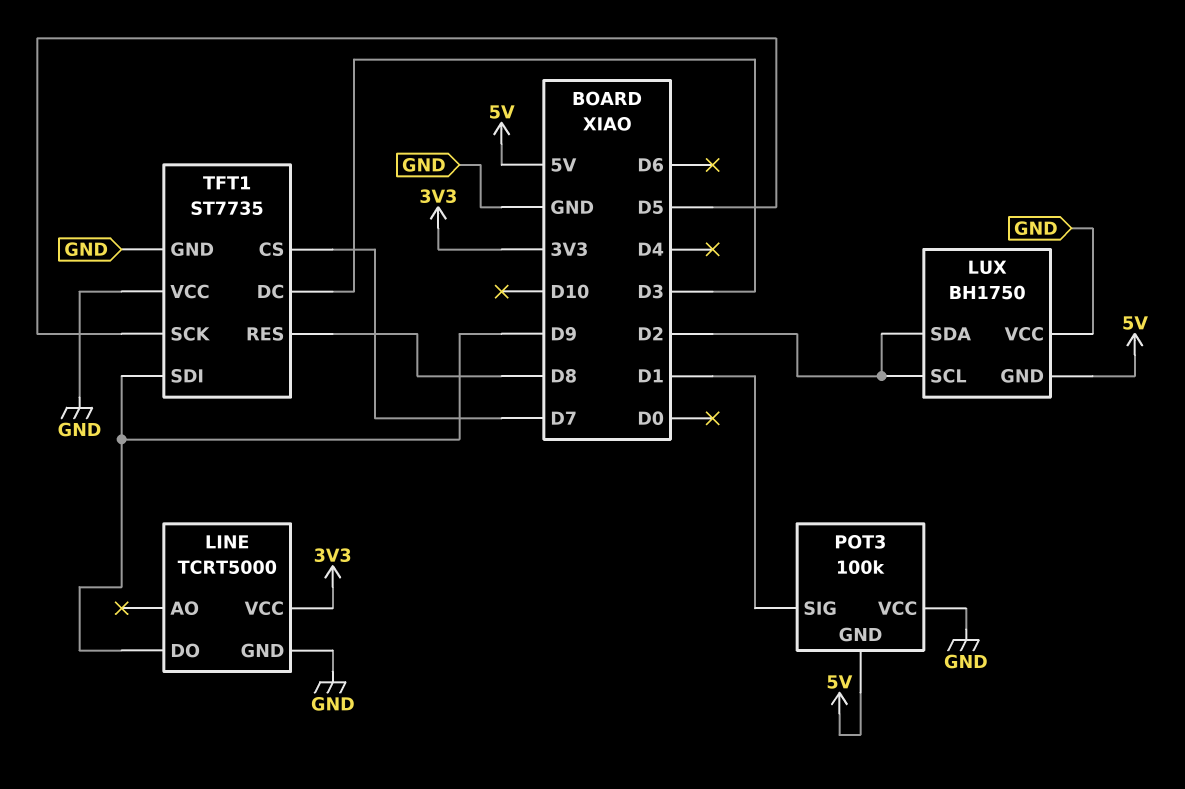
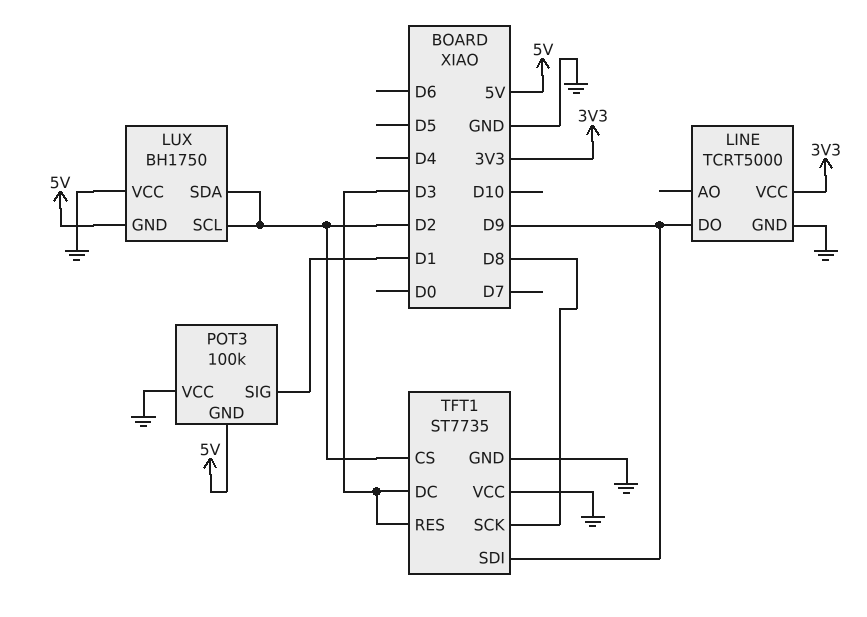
TFT1 pin CS: D7 -> D2
TFT1 pin RES: D8 -> D3
TFT1 pin SCK: D5 -> D8

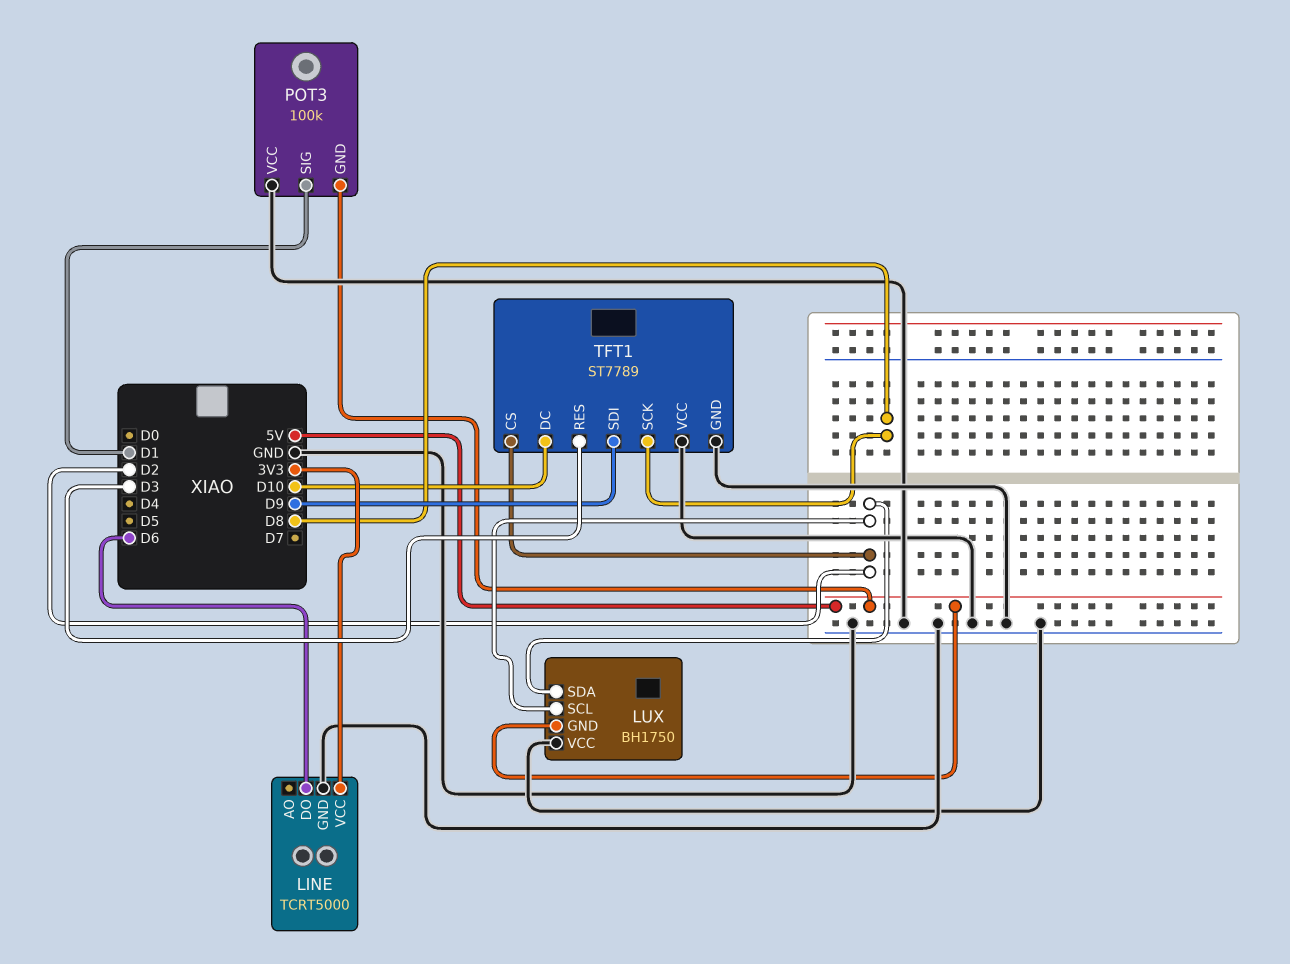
LINE pin DO: D9 -> D6
TFT1: ST7735 -> ST7789
TFT1 pin DC: D3 -> D10

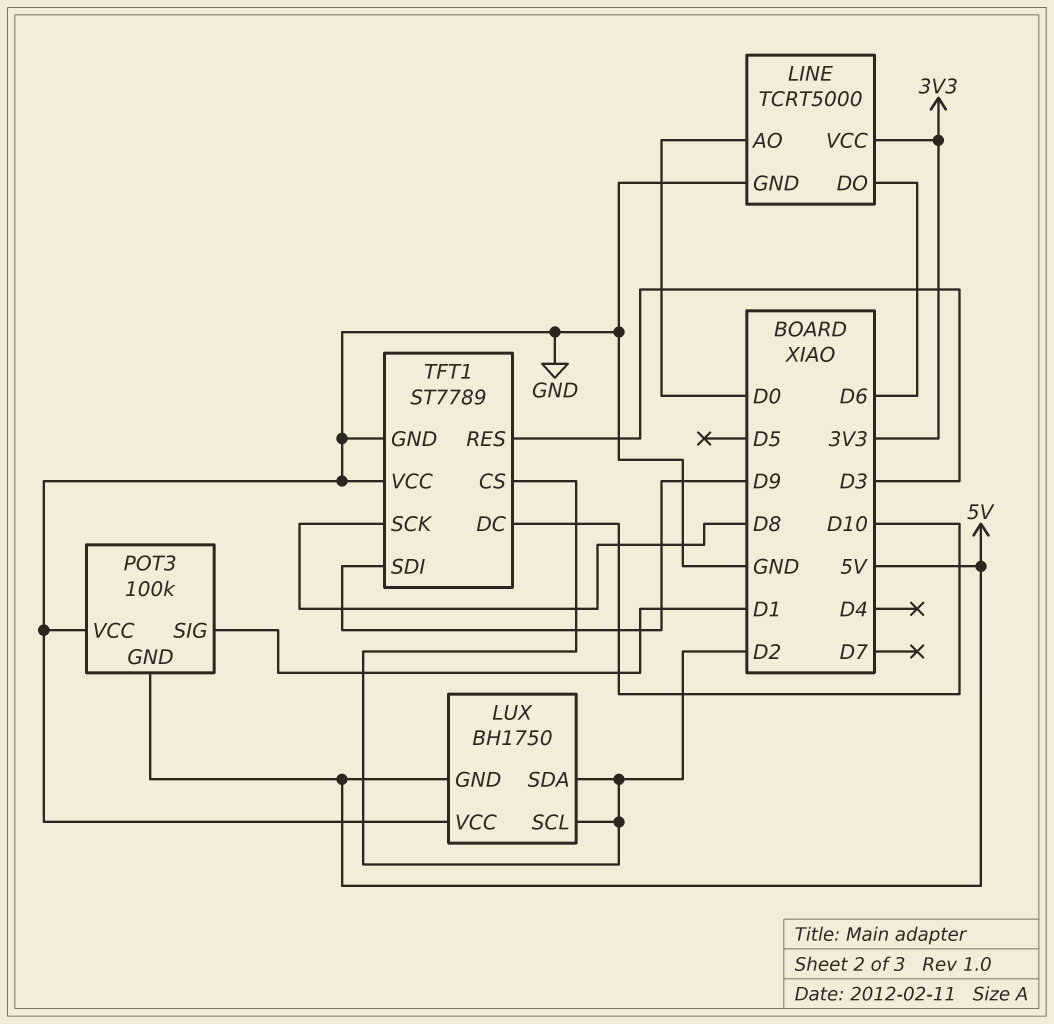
LINE pin AO: none -> D0

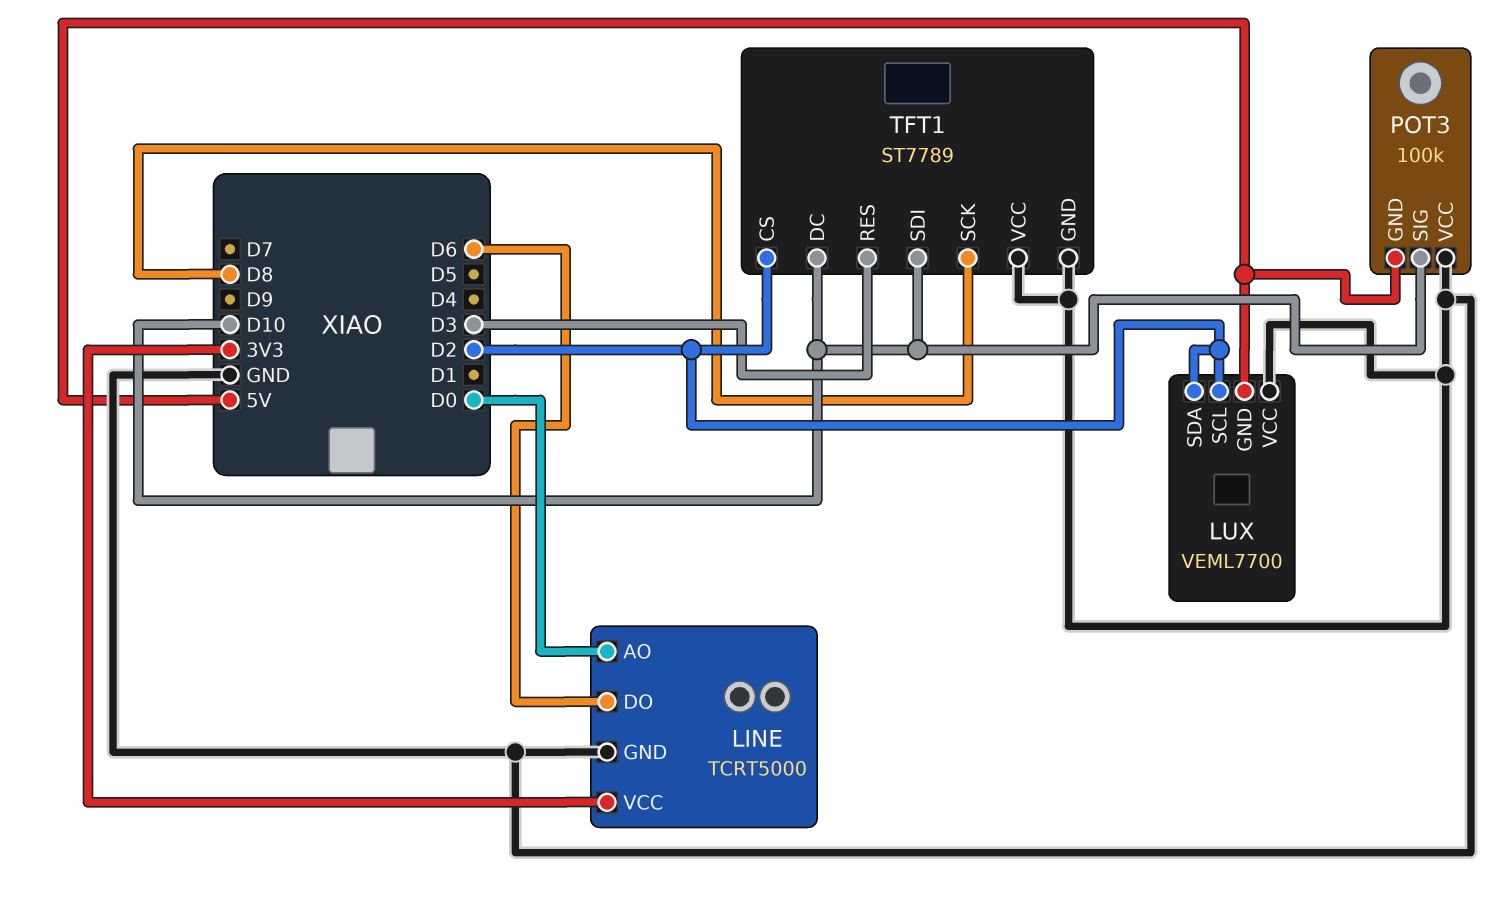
LUX: BH1750 -> VEML7700
POT3 pin SIG: D1 -> D10
TFT1 pin SDI: D9 -> D10

